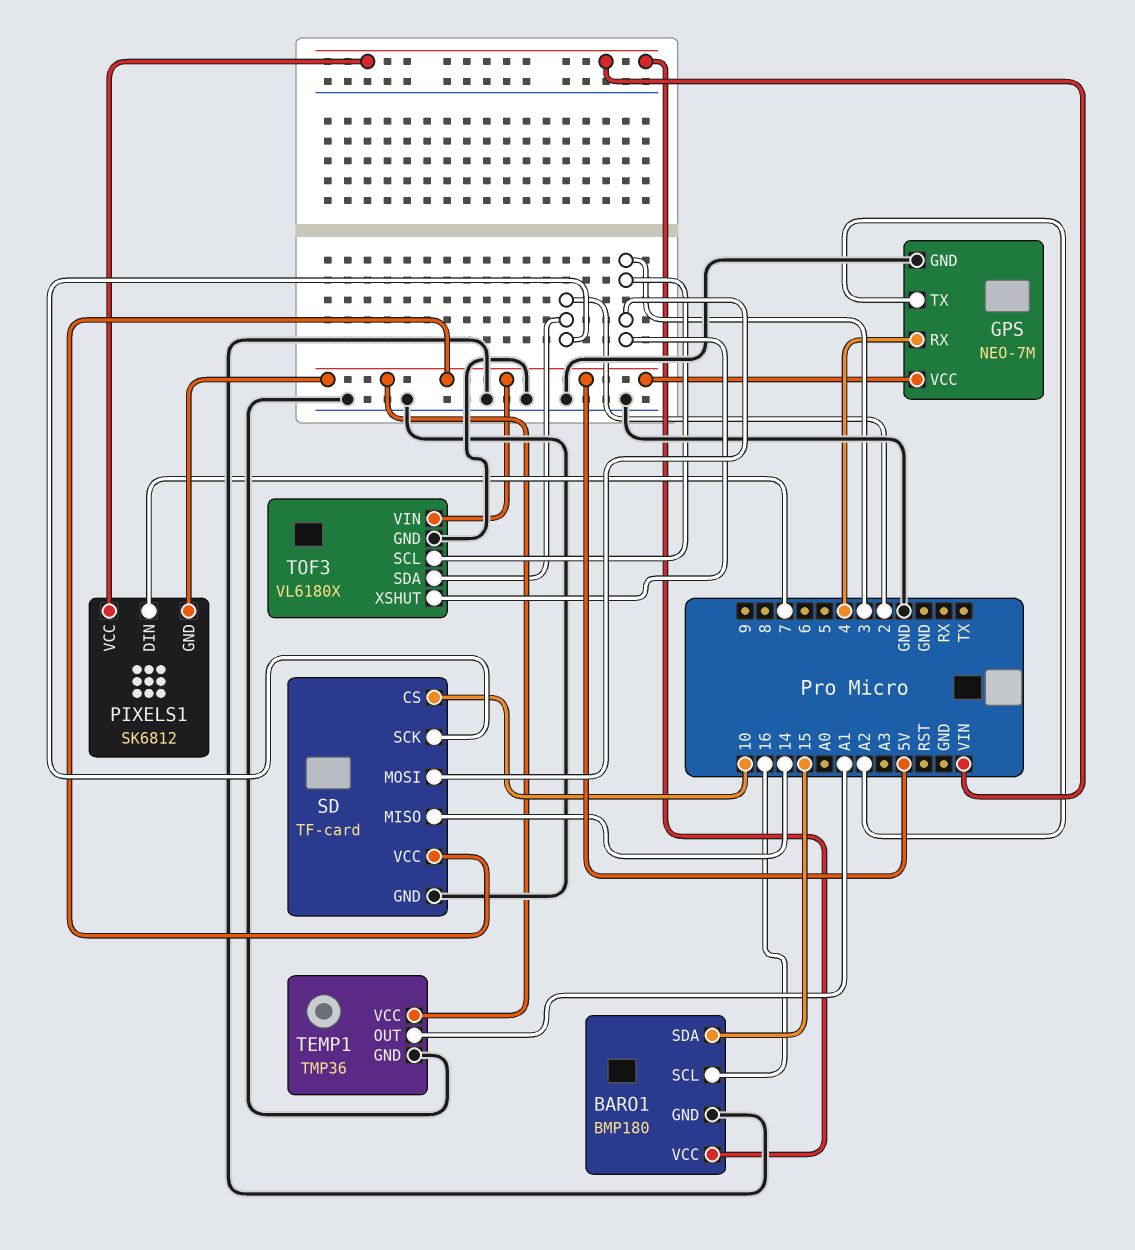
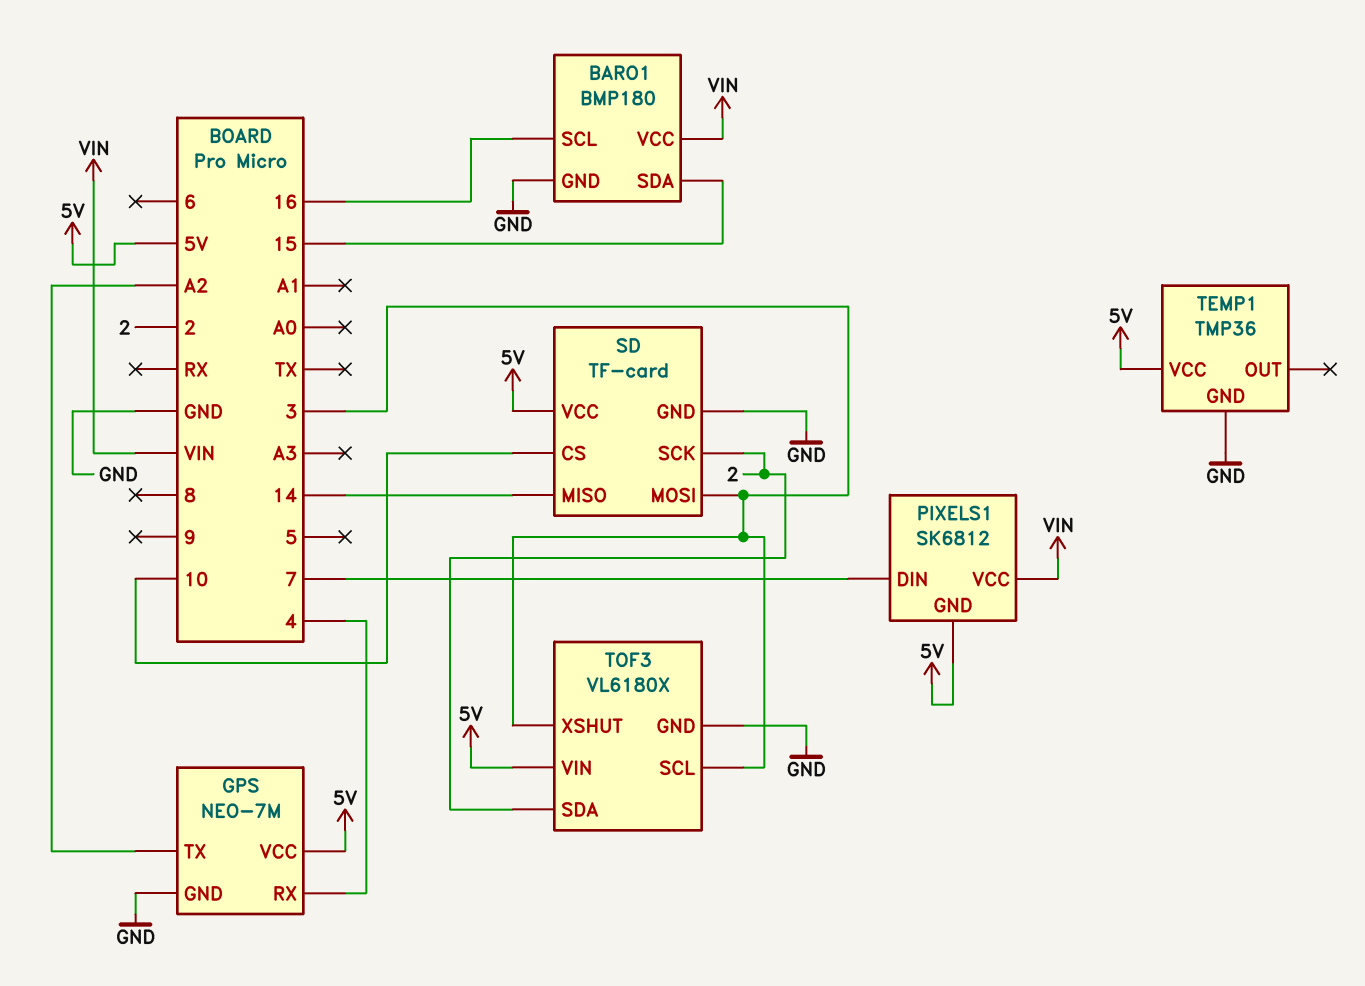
TEMP1 pin OUT: A1 -> none

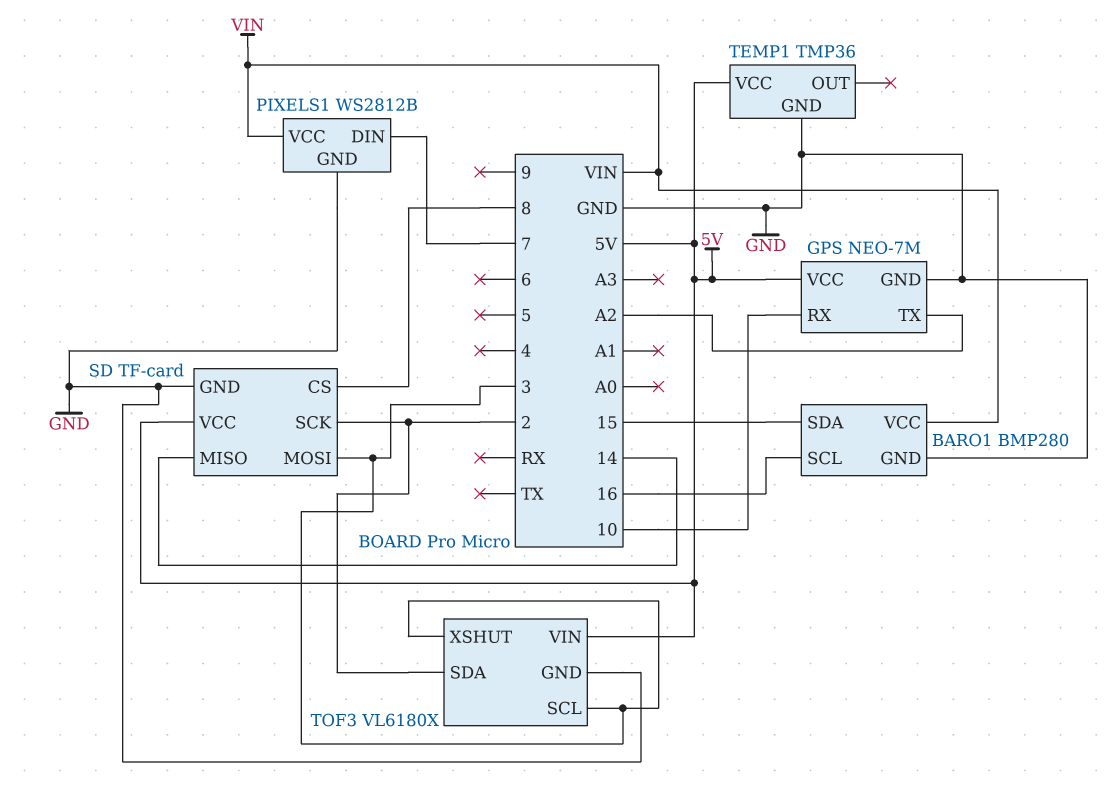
BARO1: BMP180 -> BMP280
GPS pin RX: 4 -> 10
PIXELS1: SK6812 -> WS2812B
PIXELS1 pin GND: 5V -> GND
SD pin CS: 10 -> 8

